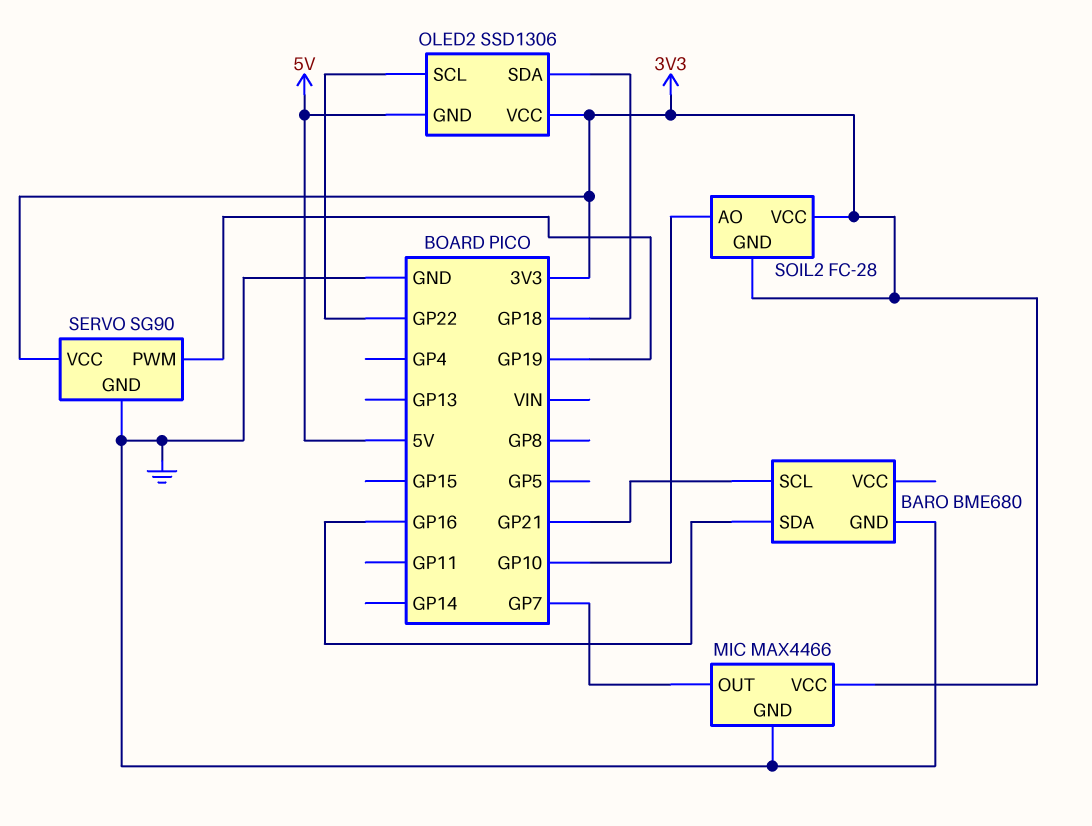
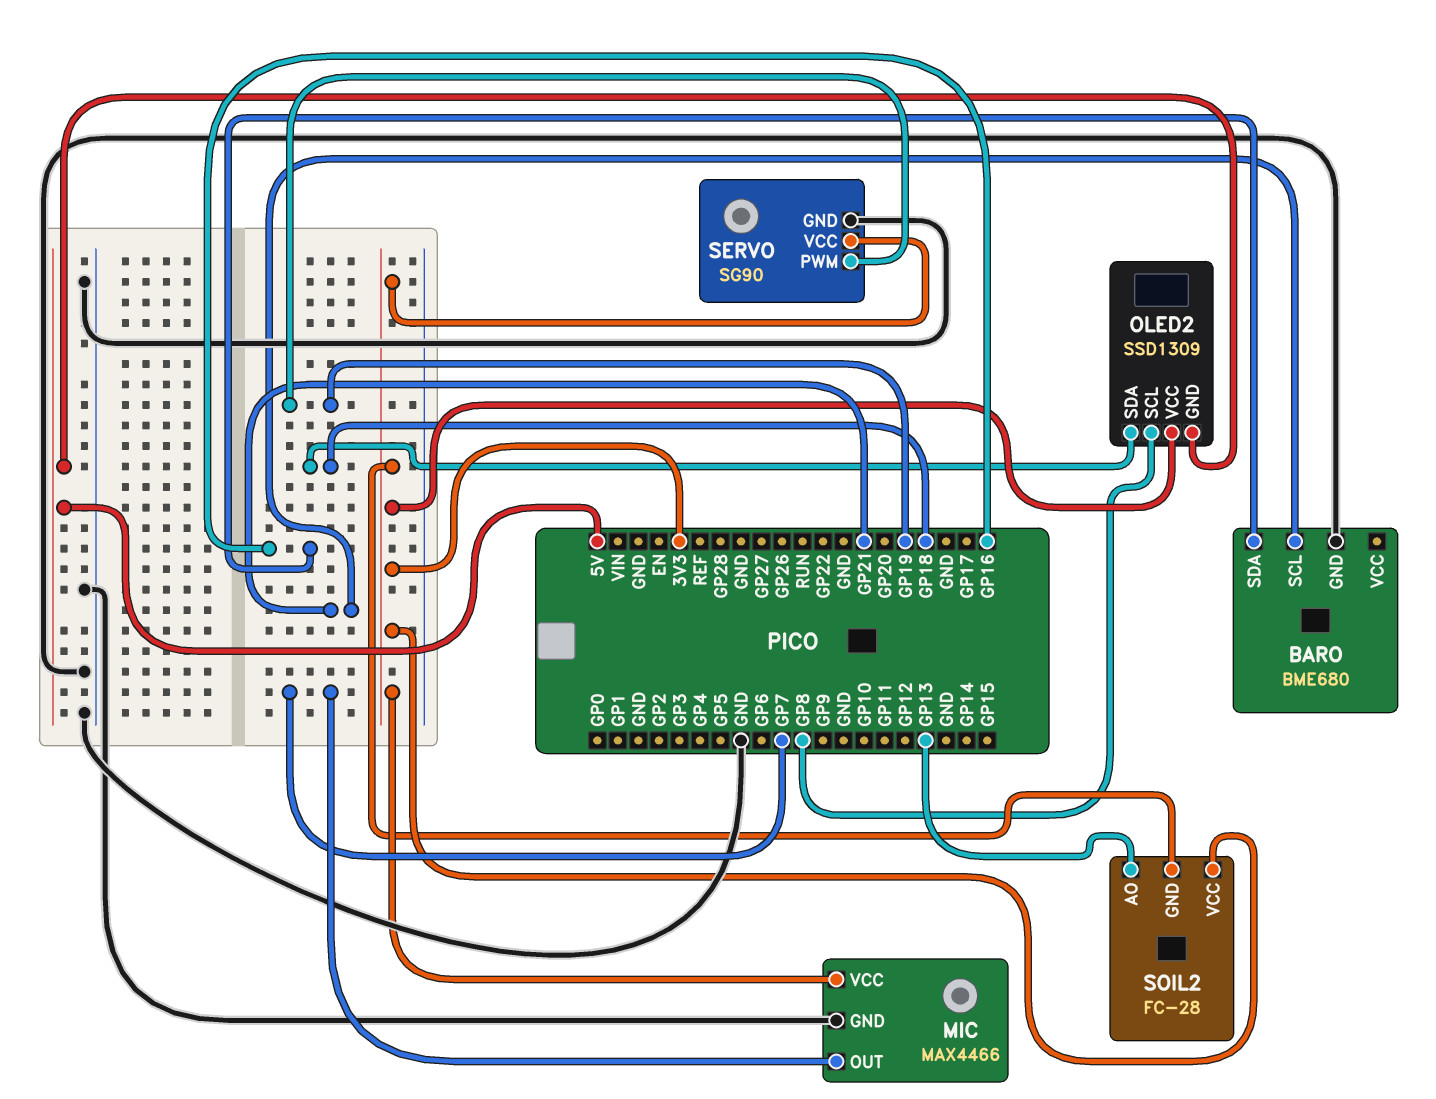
OLED2: SSD1306 -> SSD1309
OLED2 pin SCL: GP22 -> GP8
SOIL2 pin AO: GP10 -> GP13

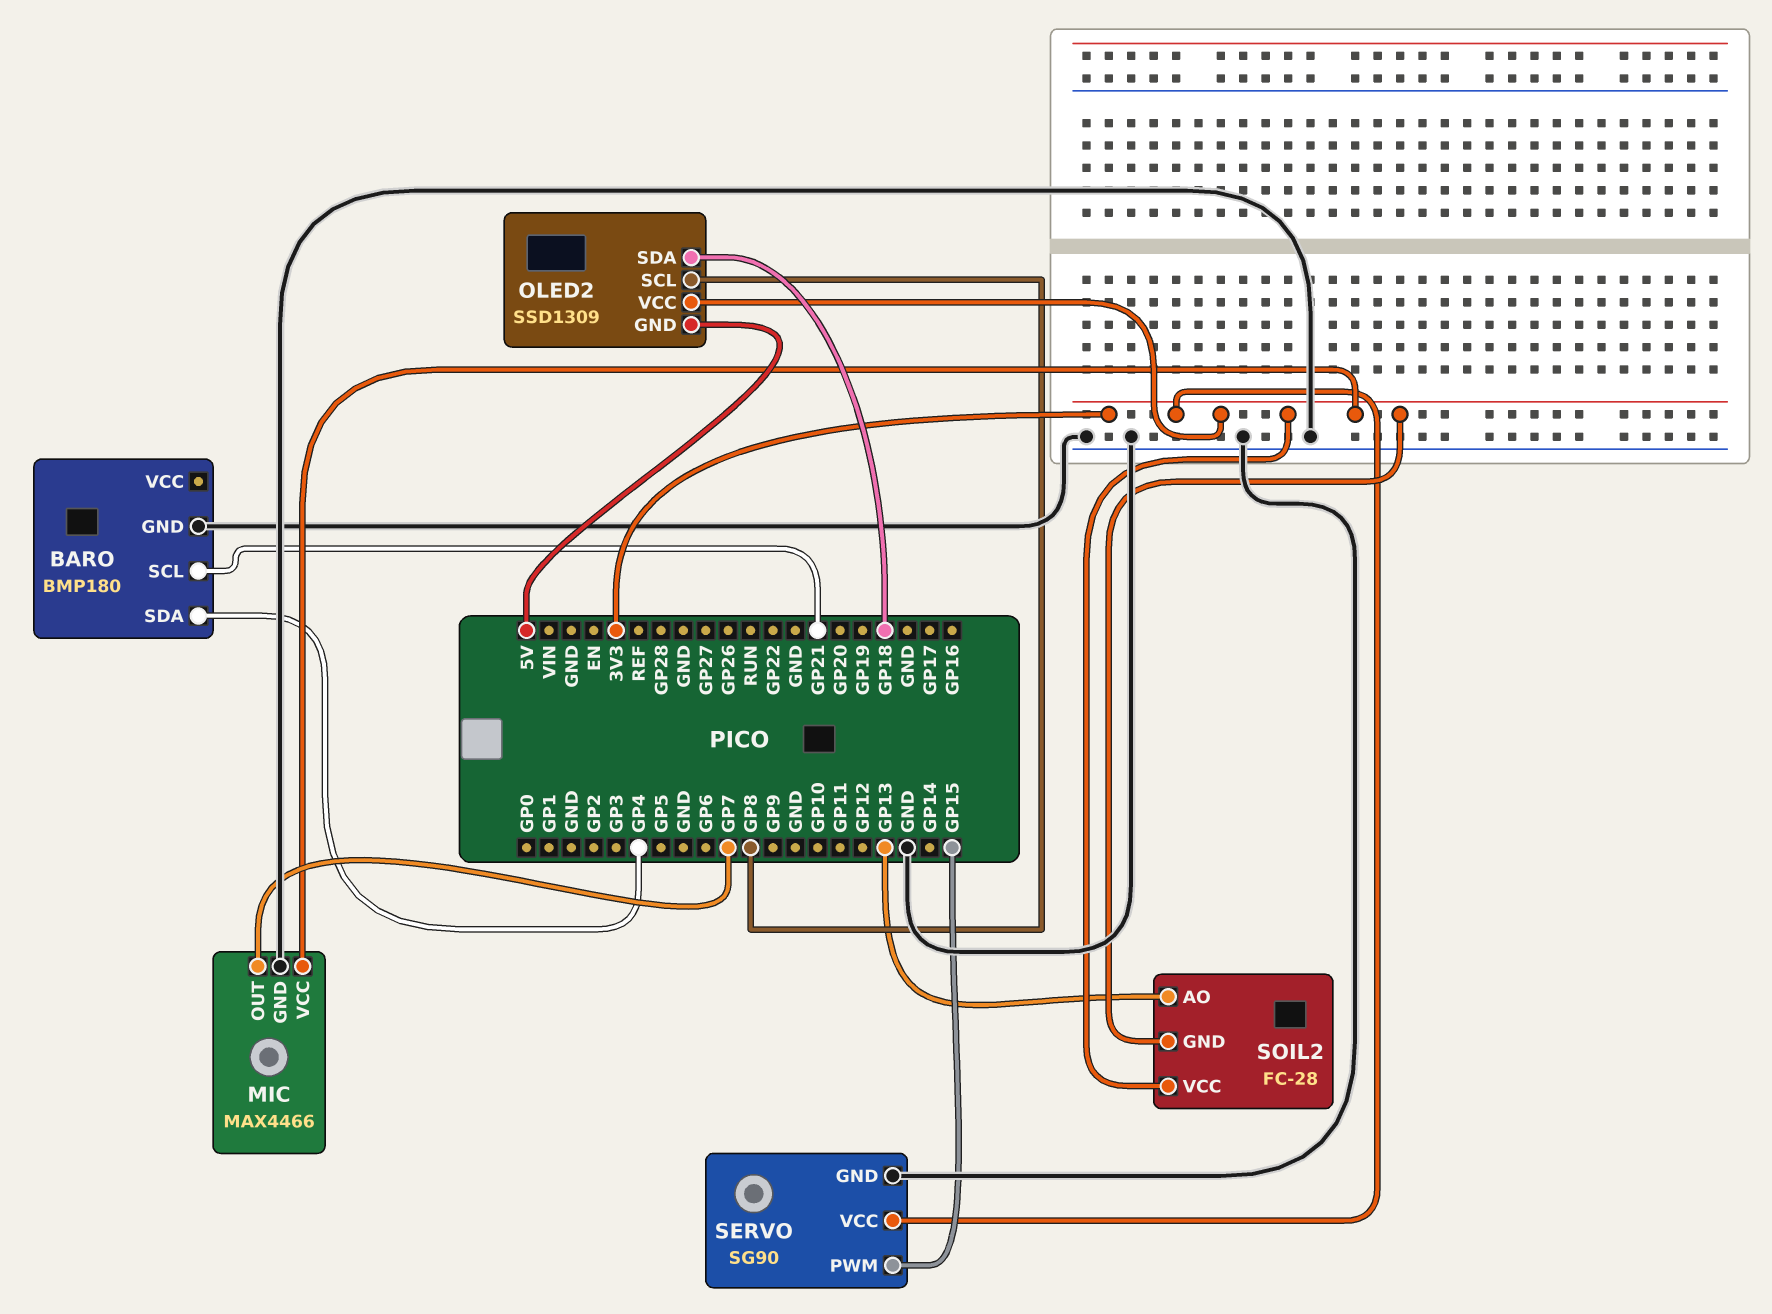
BARO: BME680 -> BMP180
BARO pin SDA: GP16 -> GP4
SERVO pin PWM: GP19 -> GP15

